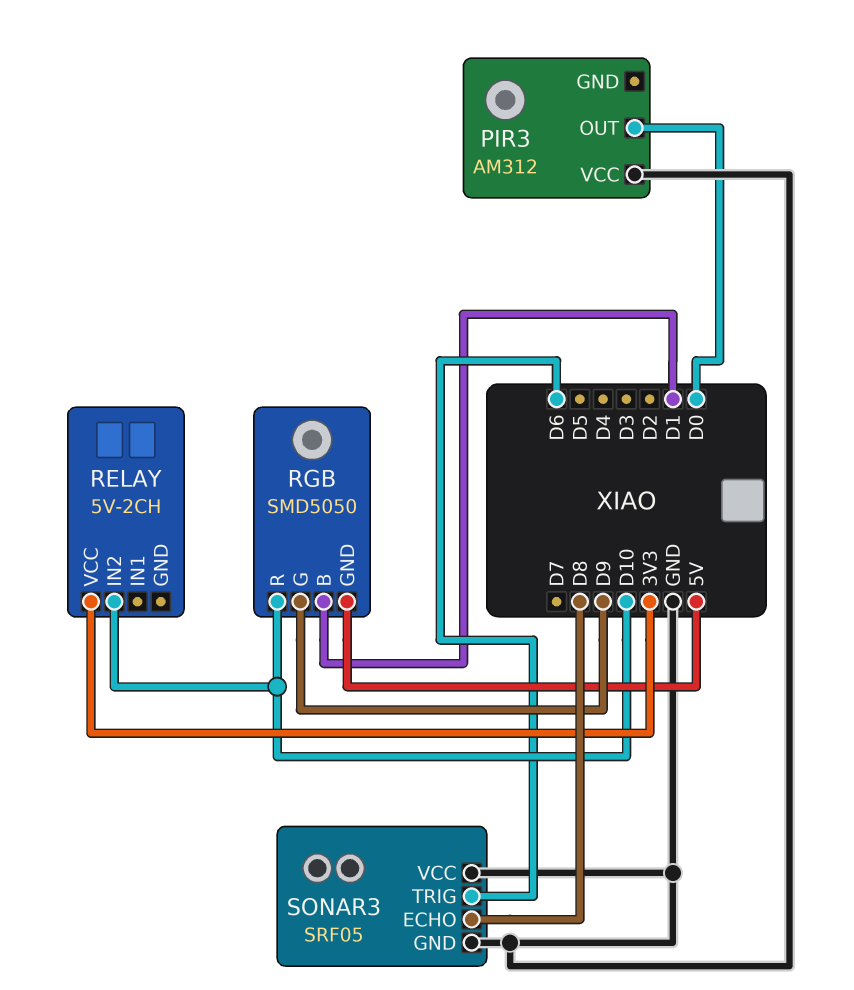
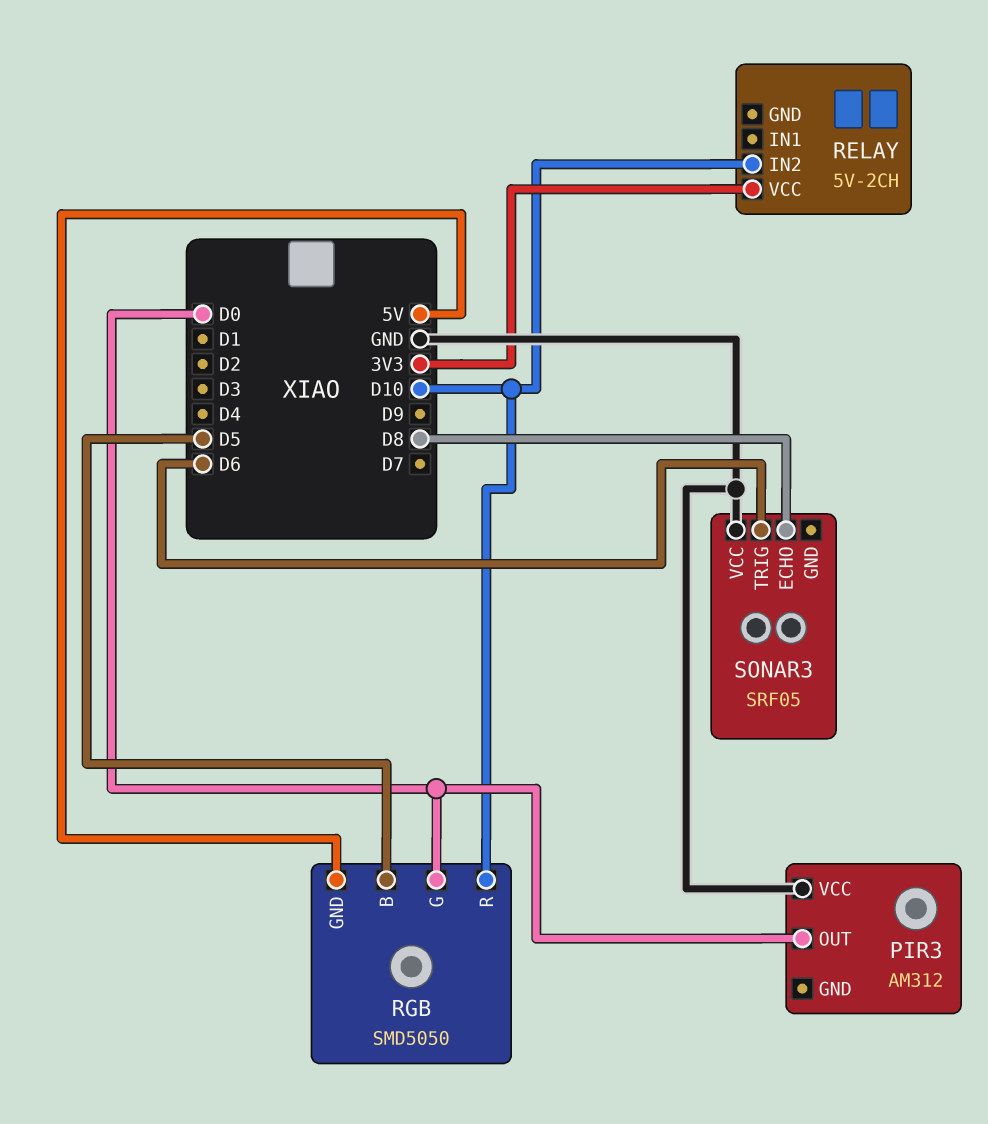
RGB pin B: D1 -> D5
RGB pin G: D9 -> D0
SONAR3 pin GND: GND -> none

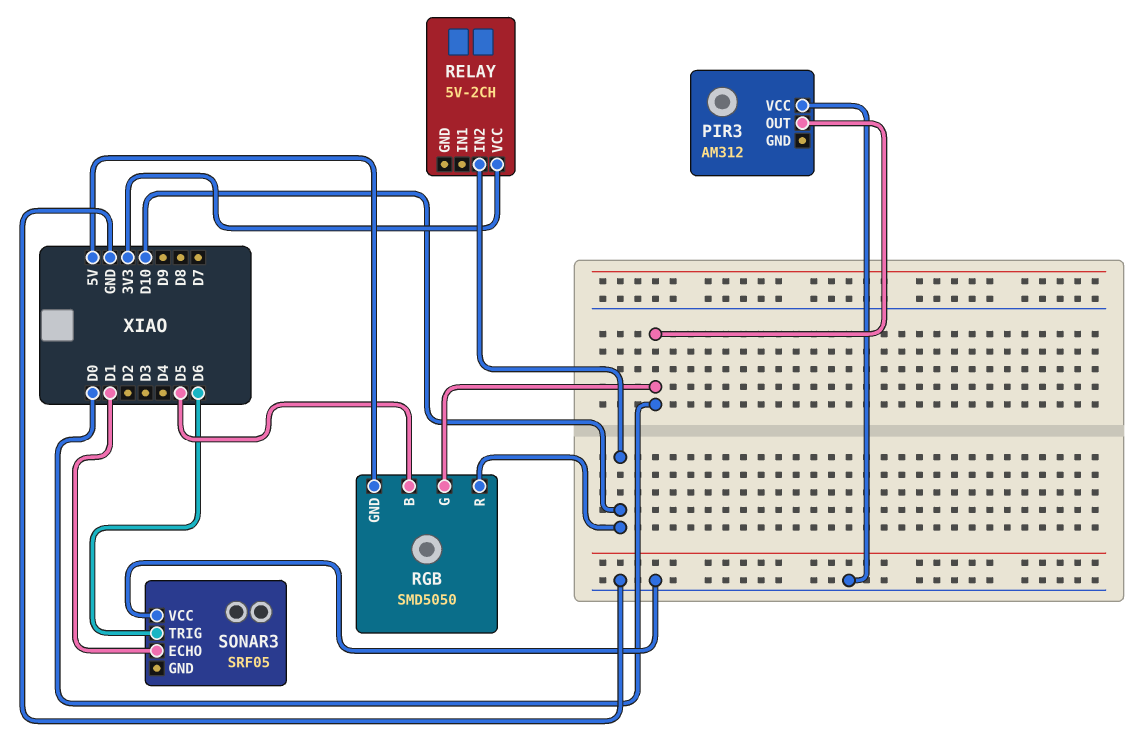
SONAR3 pin ECHO: D8 -> D1

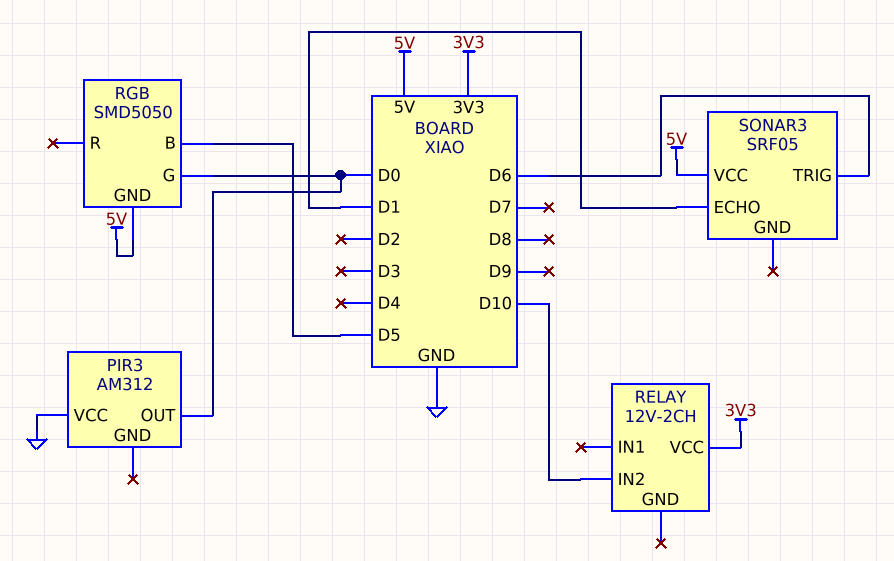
RELAY: 5V-2CH -> 12V-2CH
RGB pin R: D10 -> none
SONAR3 pin VCC: GND -> 5V

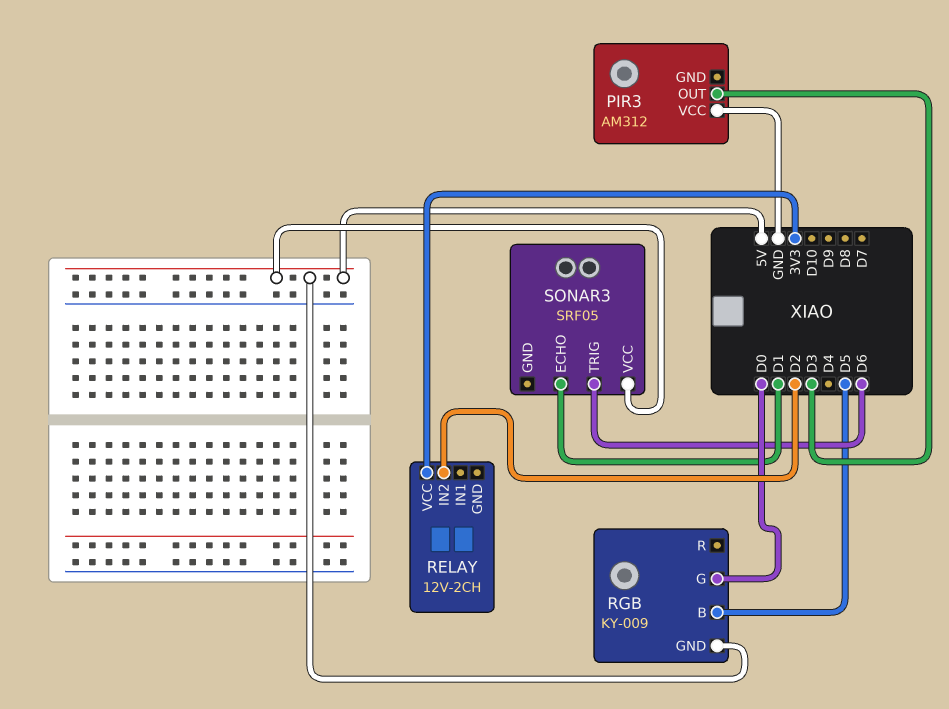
PIR3 pin OUT: D0 -> D3
RELAY pin IN2: D10 -> D2
RGB: SMD5050 -> KY-009

